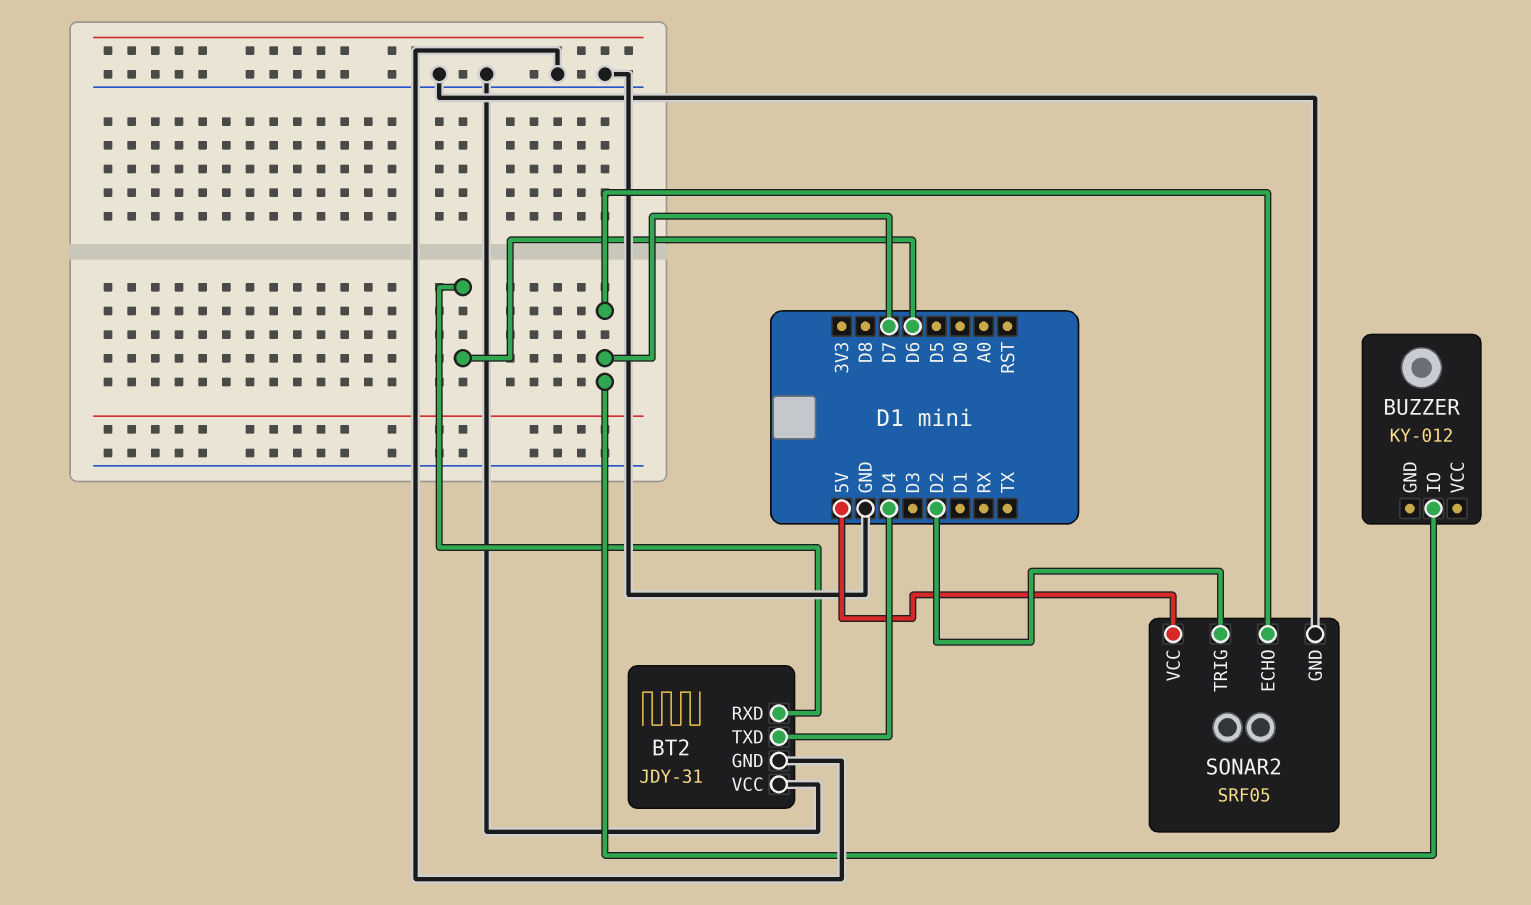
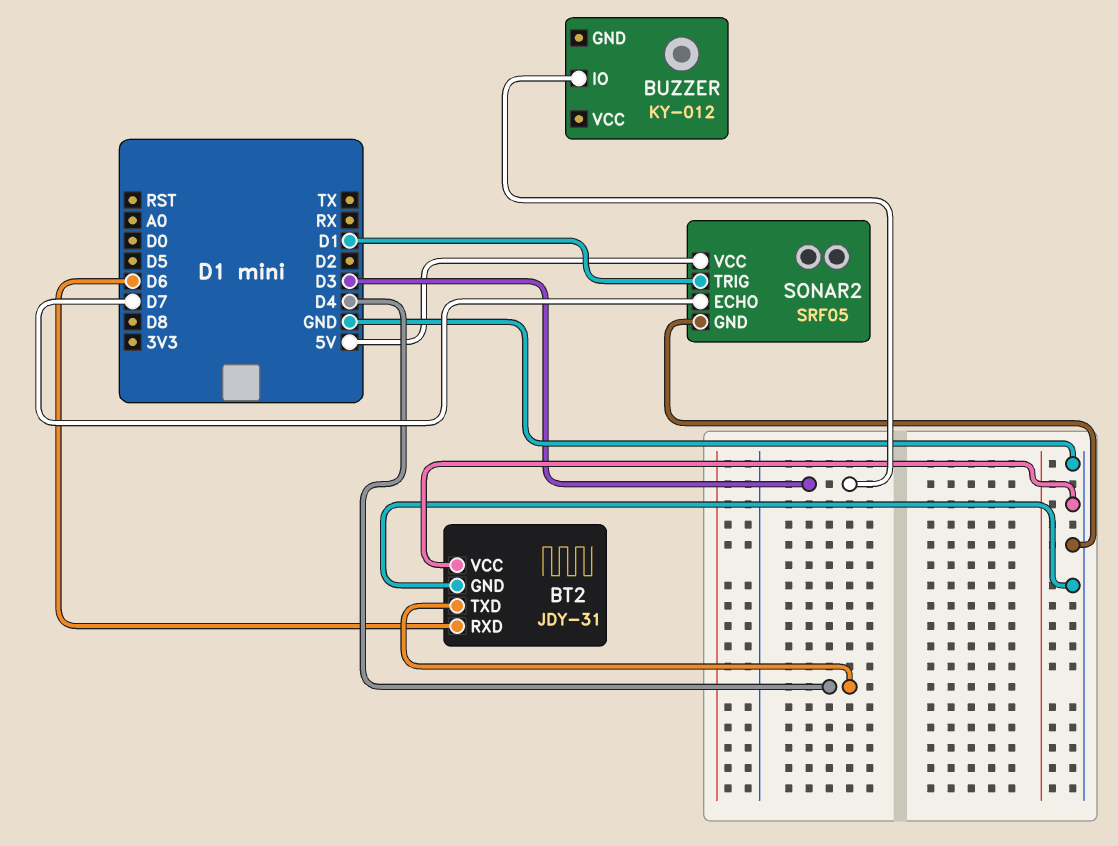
BUZZER pin IO: D7 -> D3
SONAR2 pin TRIG: D2 -> D1

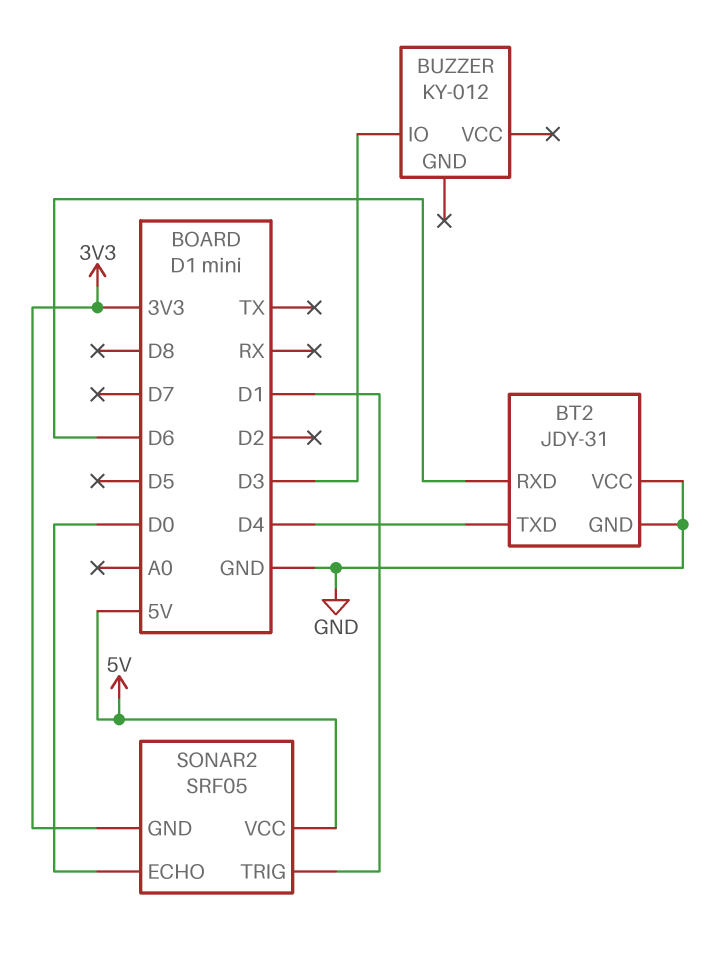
SONAR2 pin ECHO: D7 -> D0
SONAR2 pin GND: GND -> 3V3

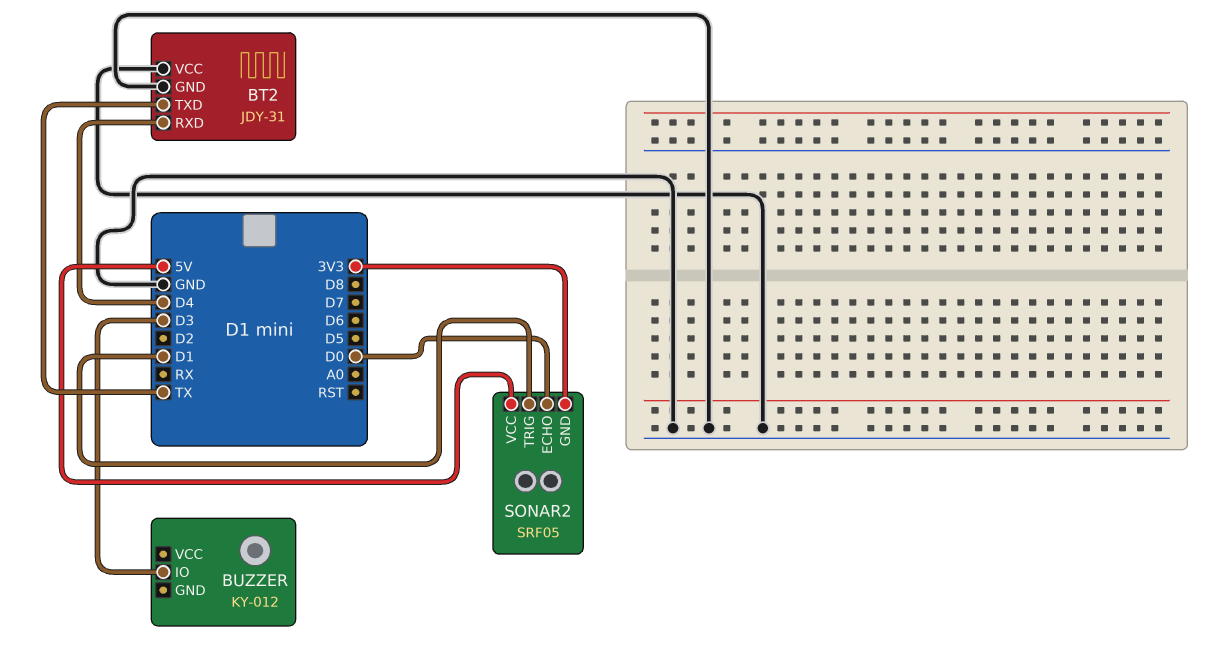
BT2 pin RXD: D6 -> D4
BT2 pin TXD: D4 -> TX

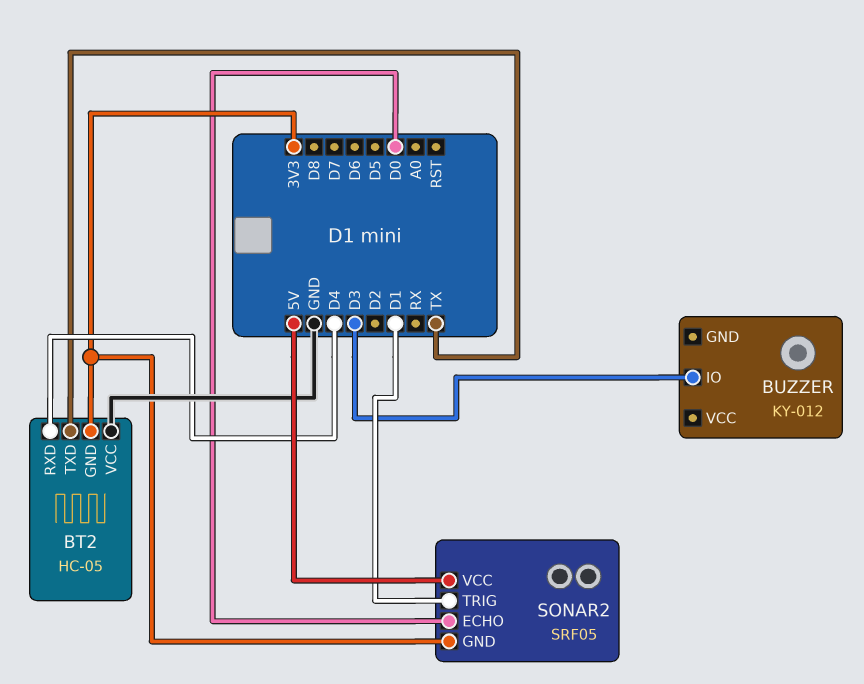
BT2: JDY-31 -> HC-05
BT2 pin GND: GND -> 3V3

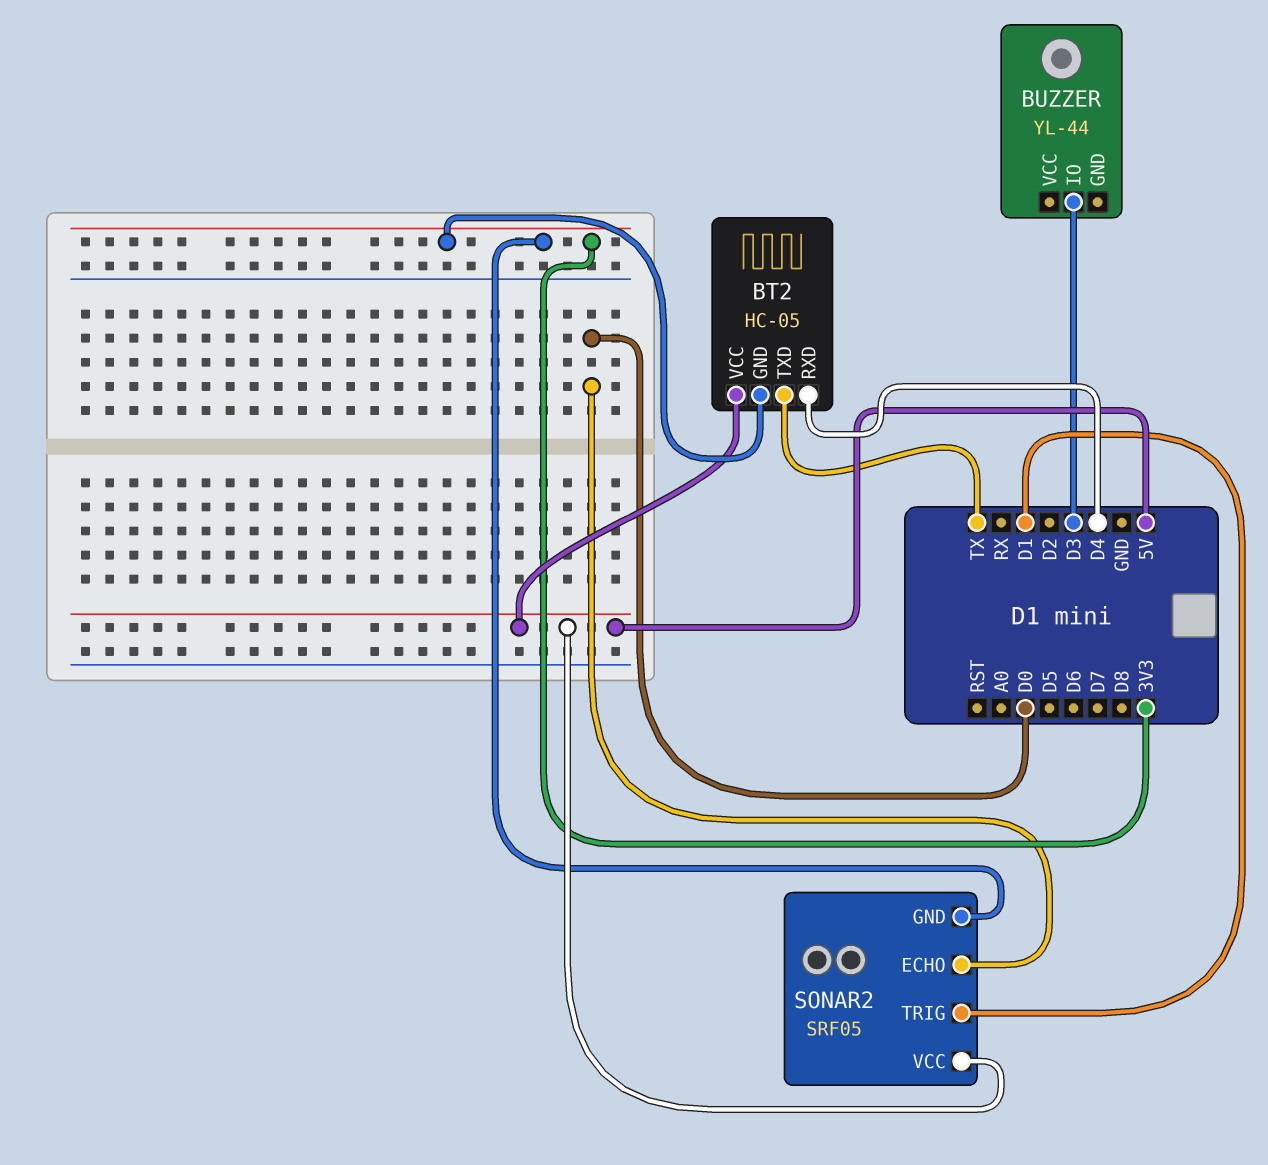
BT2 pin VCC: GND -> 5V
BUZZER: KY-012 -> YL-44

